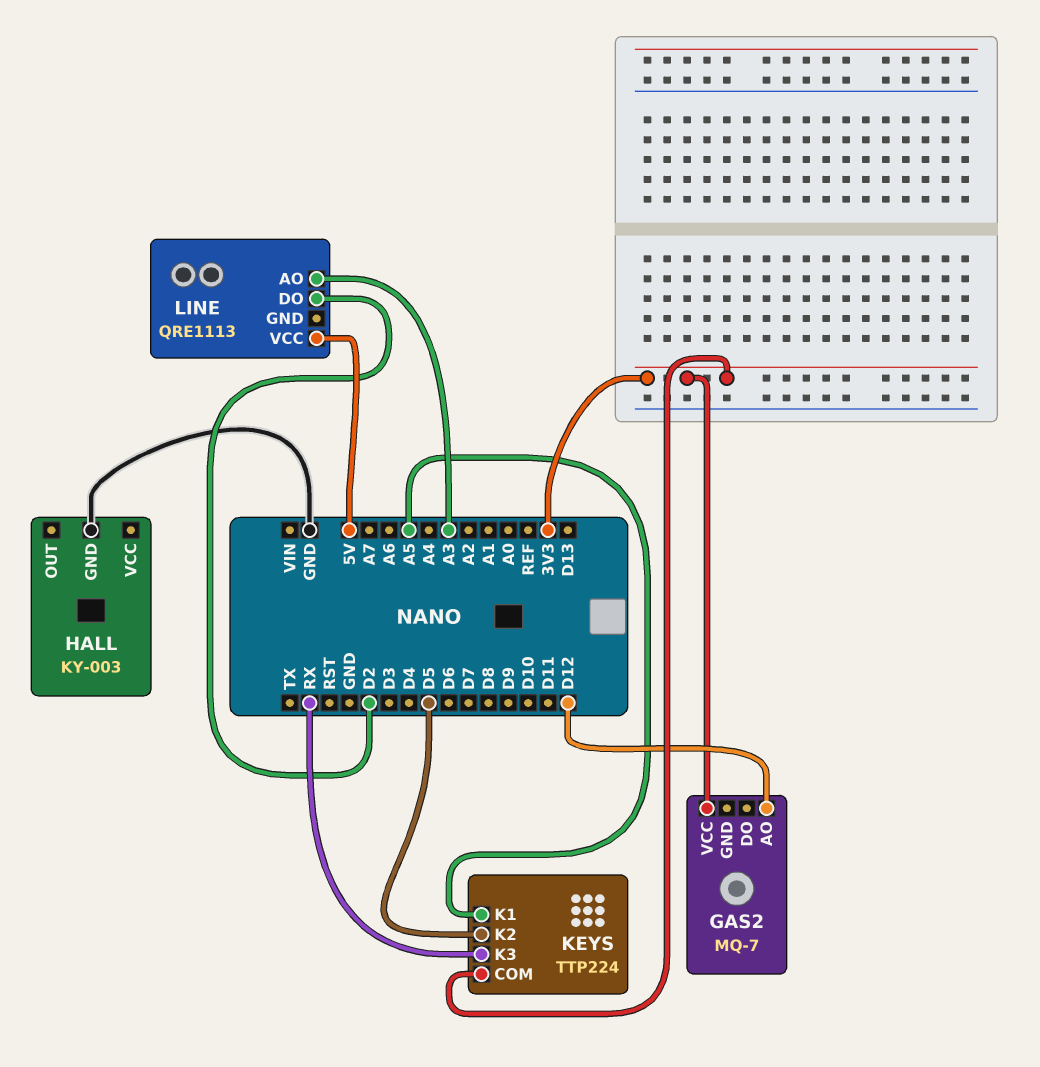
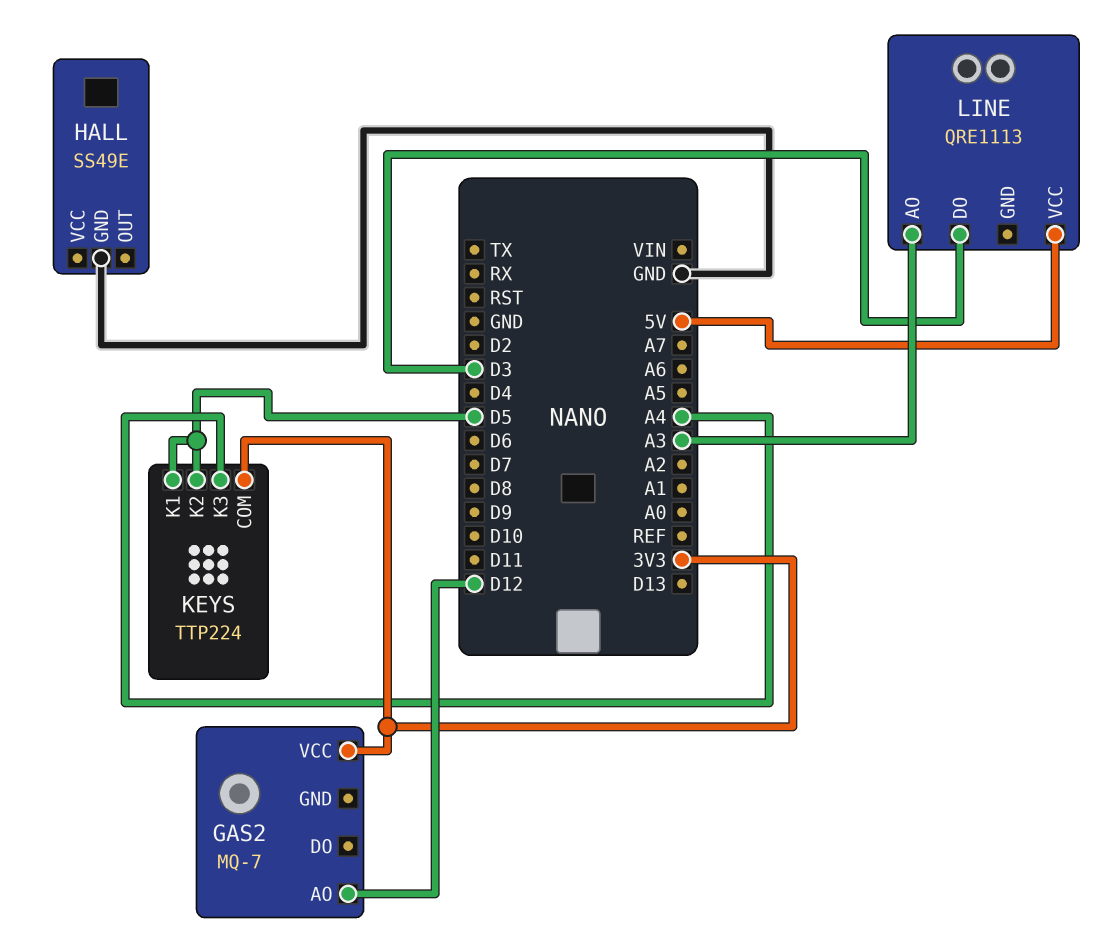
HALL: KY-003 -> SS49E
KEYS pin K1: A5 -> D5
KEYS pin K3: RX -> A4
LINE pin DO: D2 -> D3

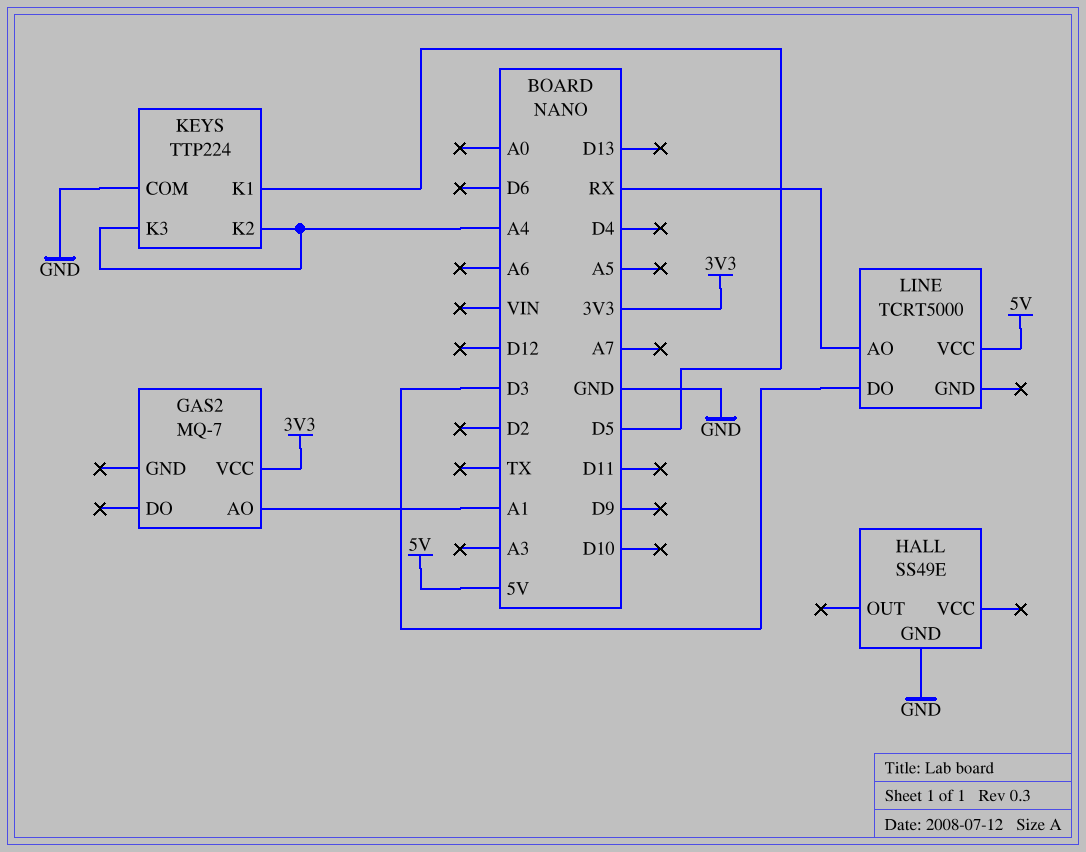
GAS2 pin AO: D12 -> A1
KEYS pin COM: 3V3 -> GND
KEYS pin K2: D5 -> A4
LINE: QRE1113 -> TCRT5000
LINE pin AO: A3 -> RX

